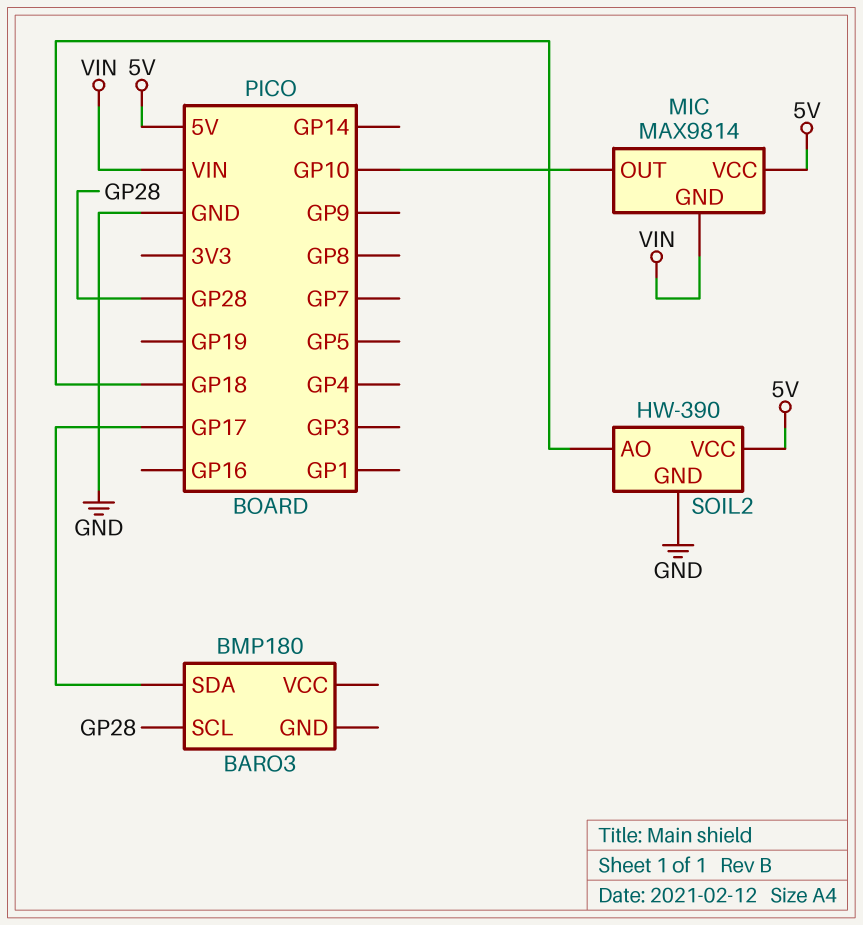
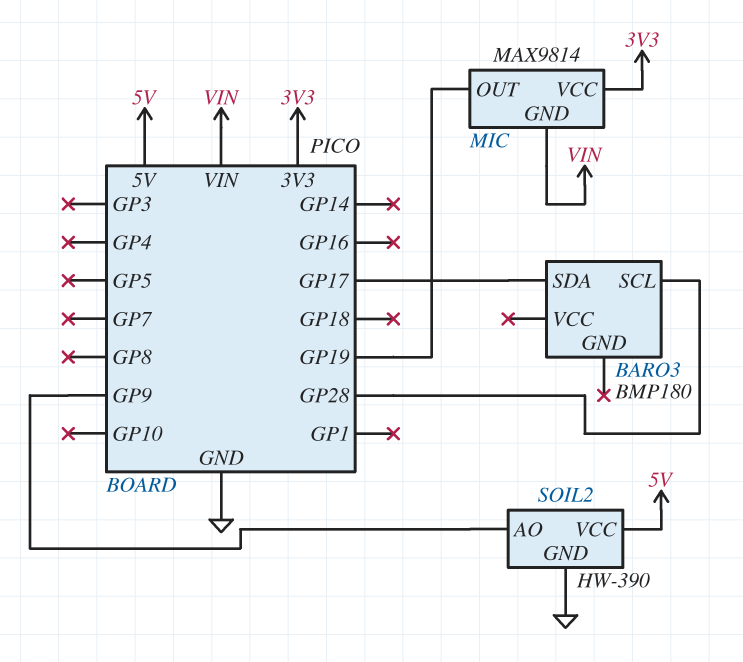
MIC pin OUT: GP10 -> GP19
MIC pin VCC: 5V -> 3V3
SOIL2 pin AO: GP18 -> GP9

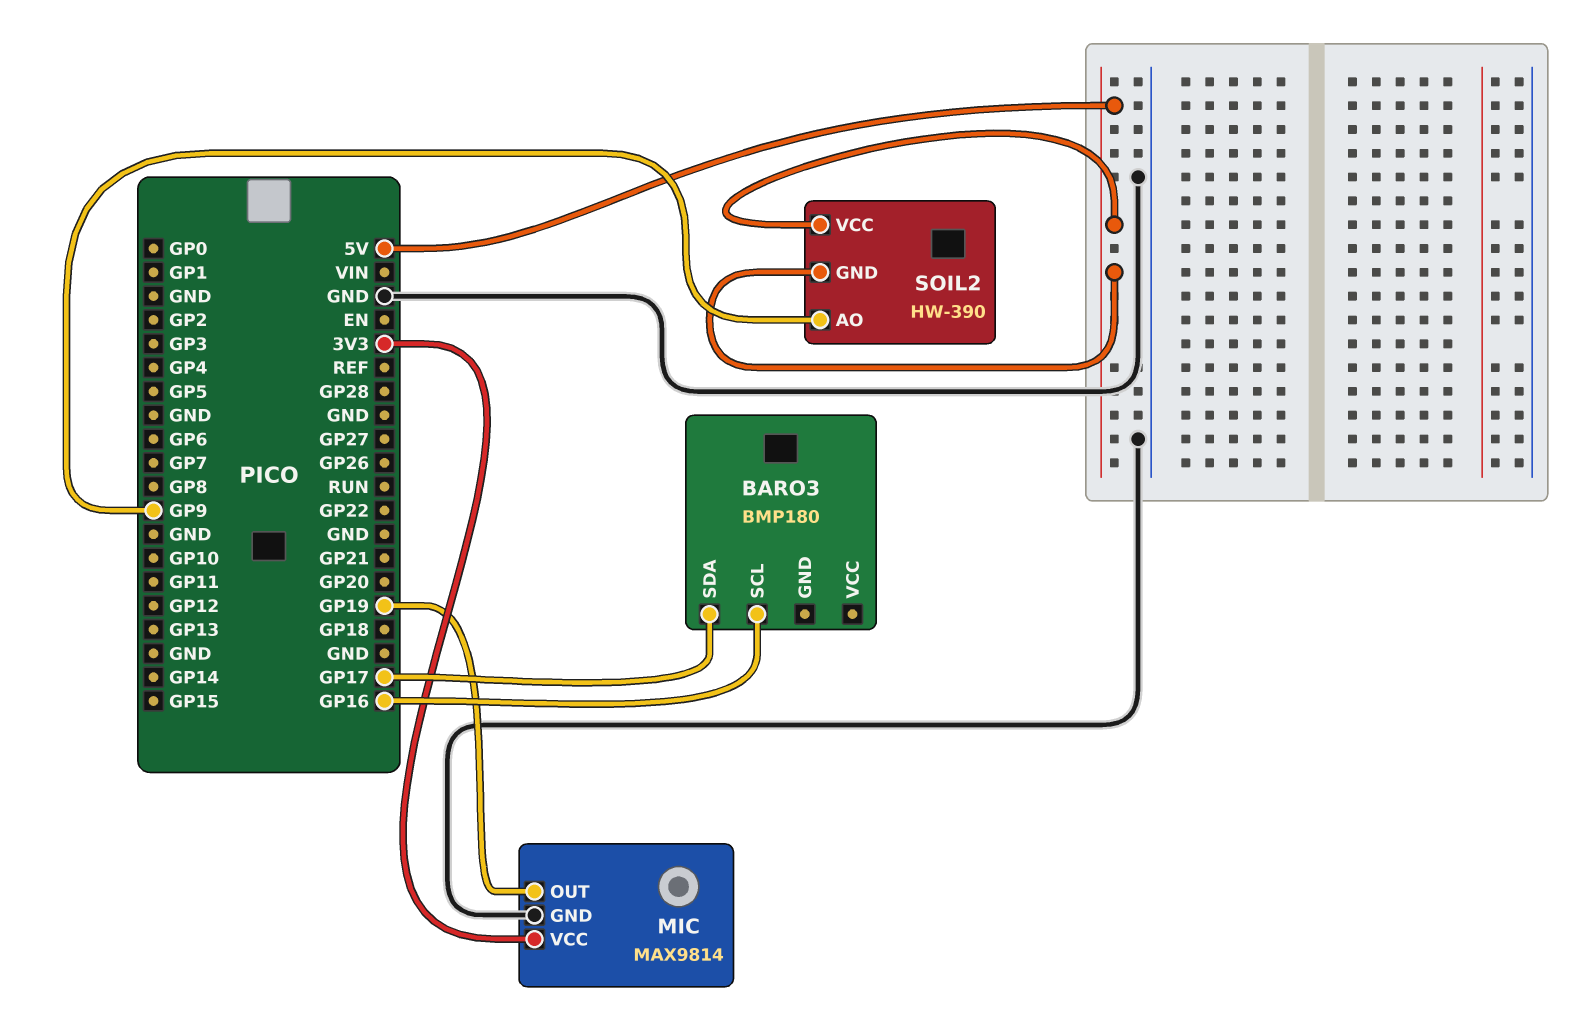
BARO3 pin SCL: GP28 -> GP16
MIC pin GND: VIN -> GND
SOIL2 pin GND: GND -> 5V

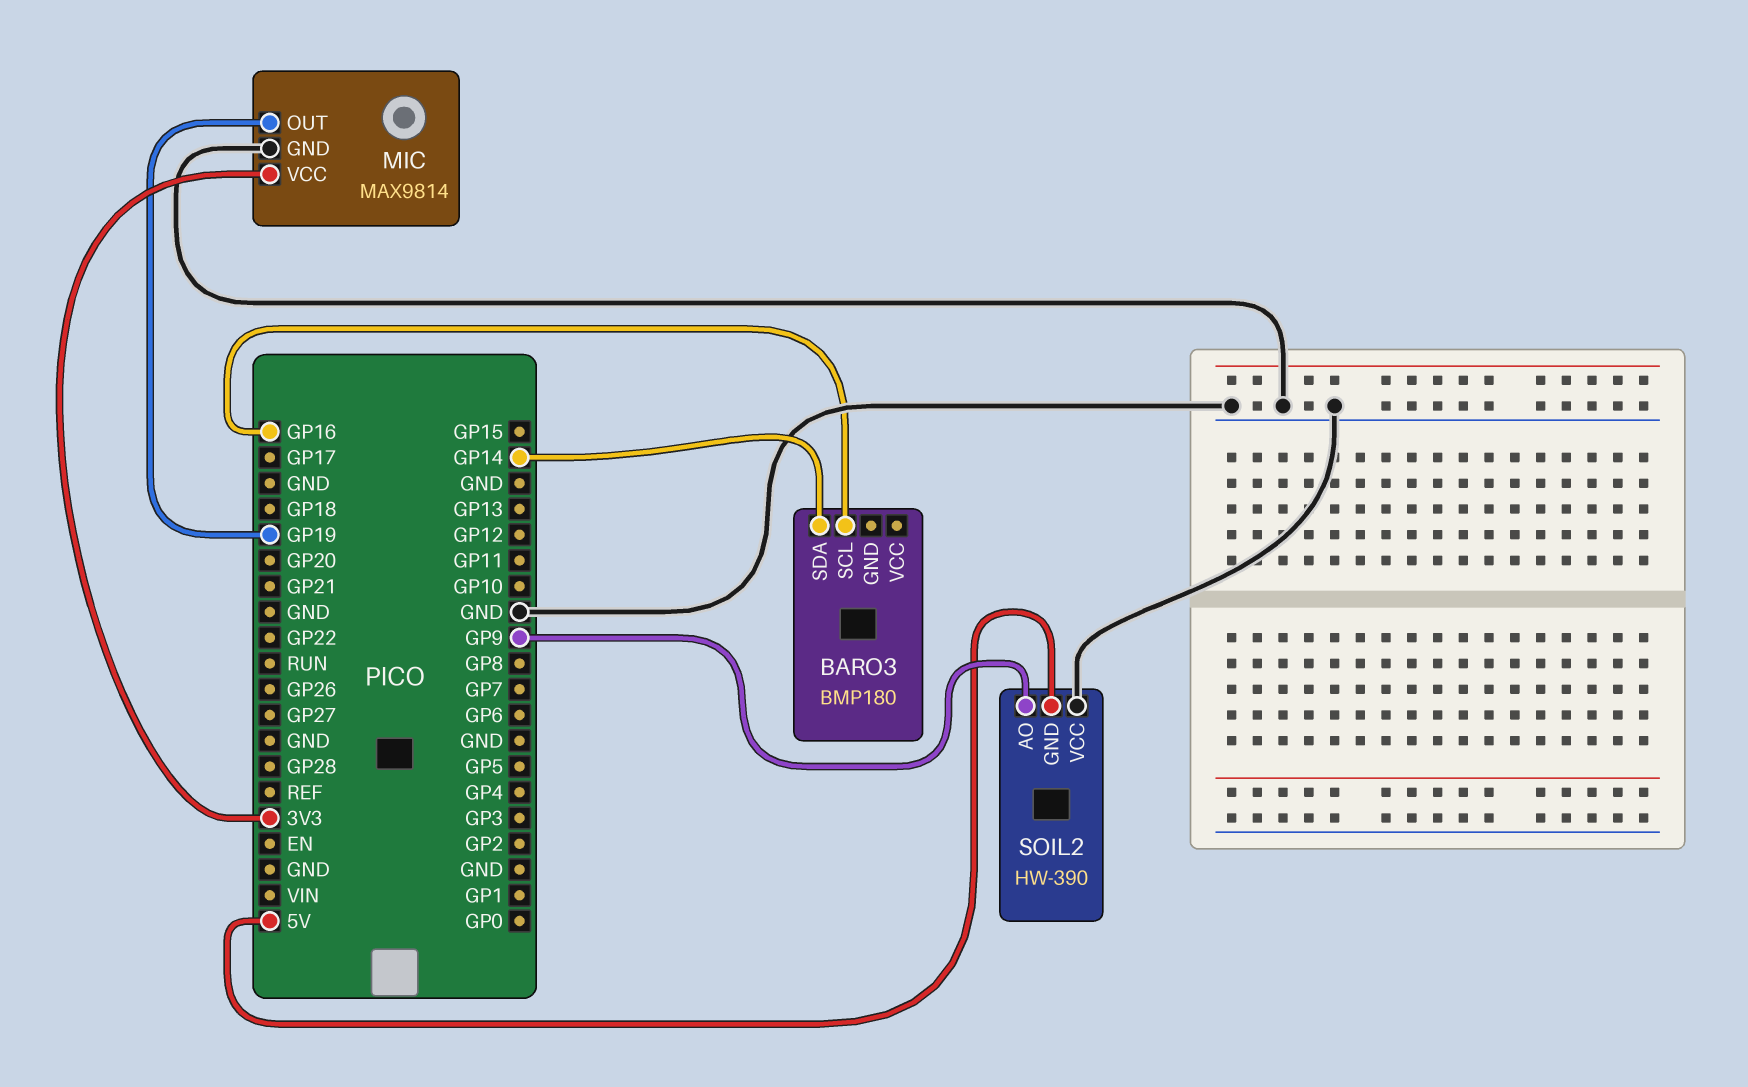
BARO3 pin SDA: GP17 -> GP14
SOIL2 pin VCC: 5V -> GND

